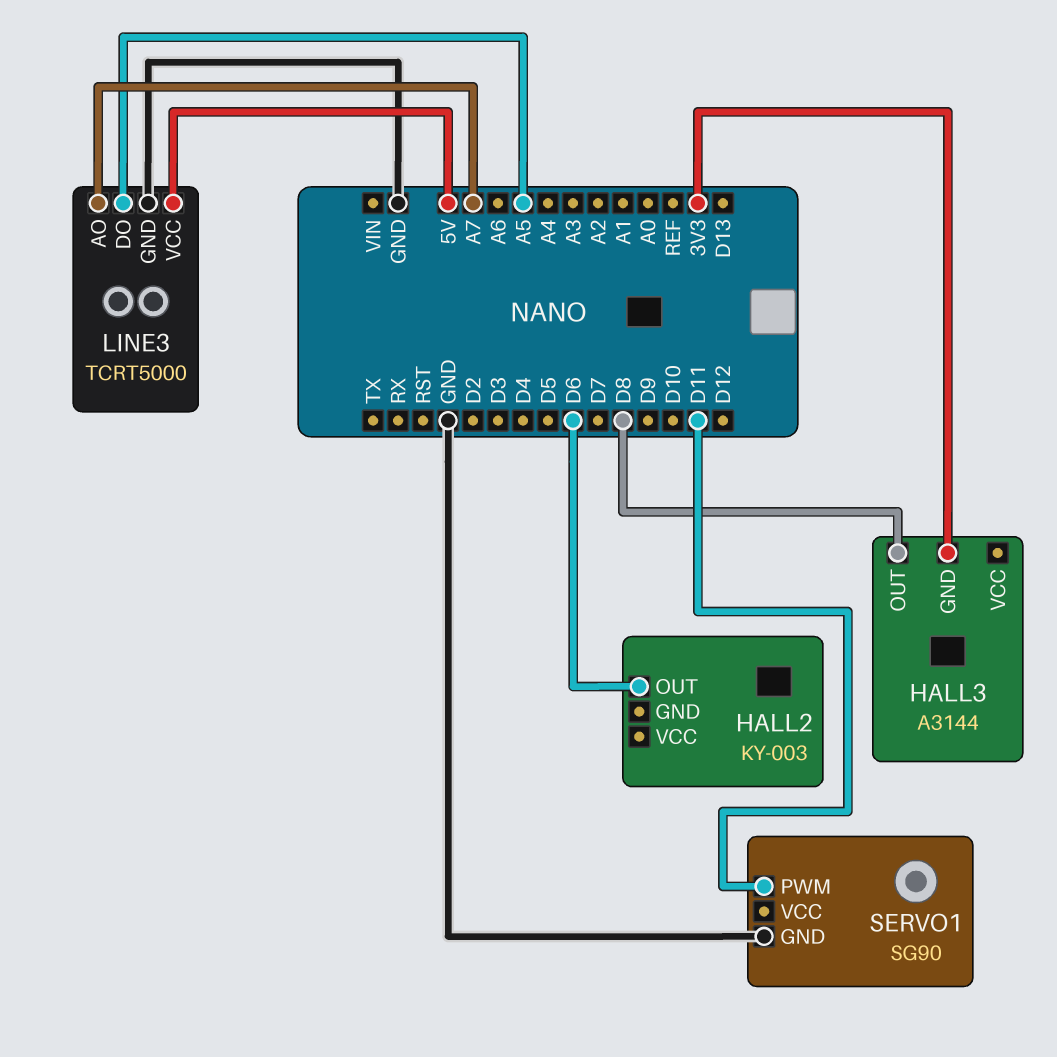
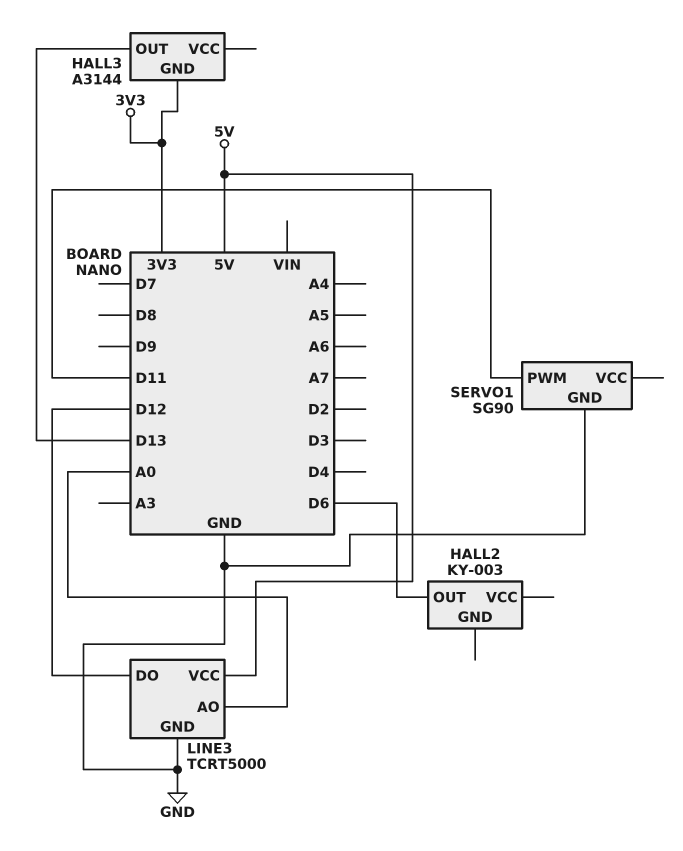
HALL3 pin OUT: D8 -> D13
LINE3 pin AO: A7 -> A0
LINE3 pin DO: A5 -> D12

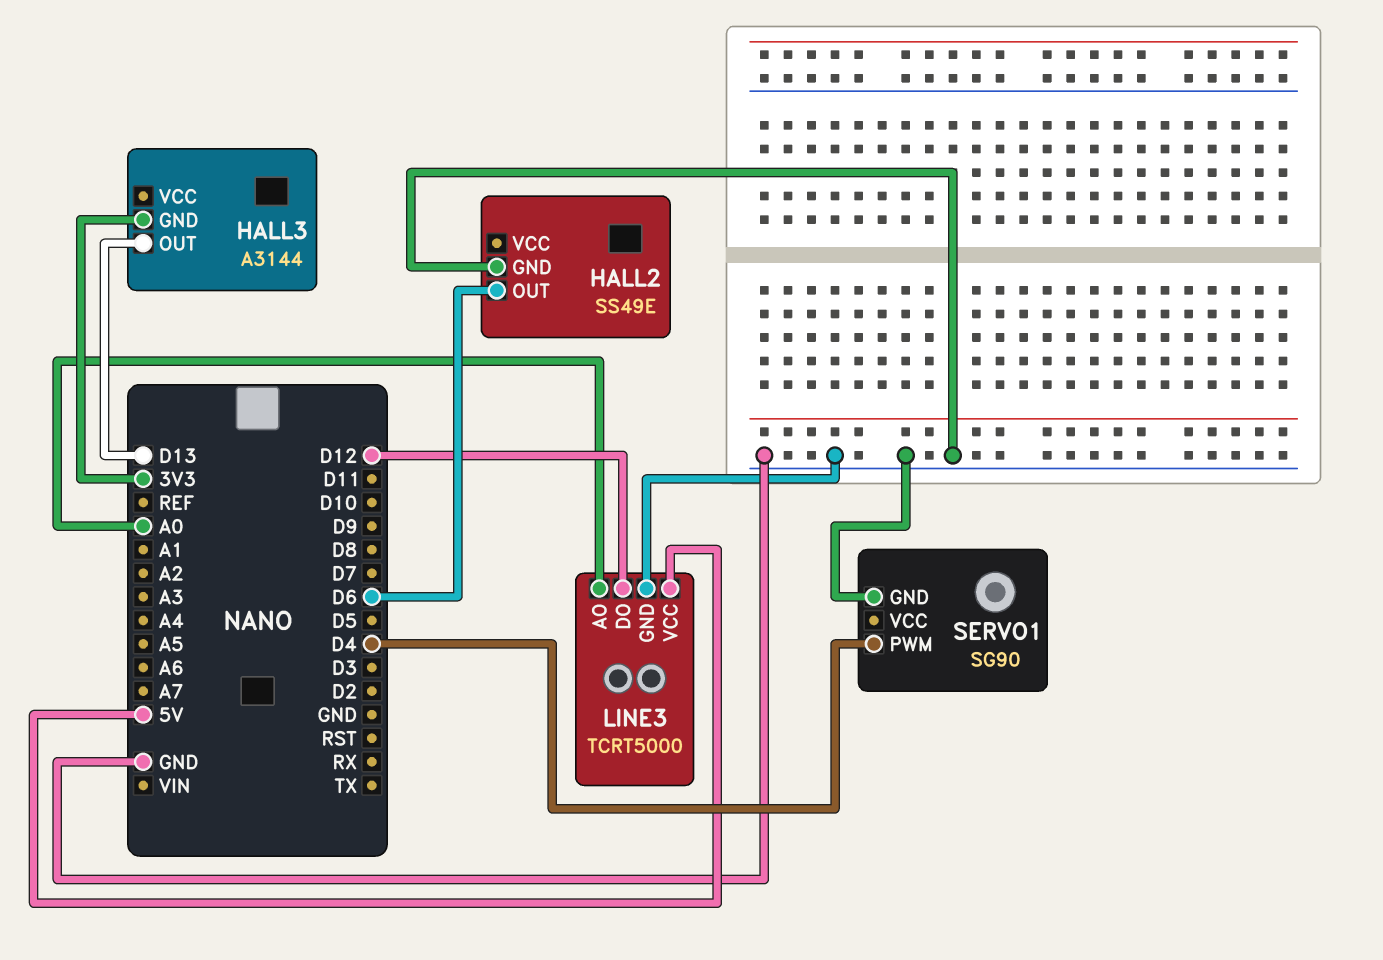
HALL2: KY-003 -> SS49E
HALL2 pin GND: none -> GND
SERVO1 pin PWM: D11 -> D4

